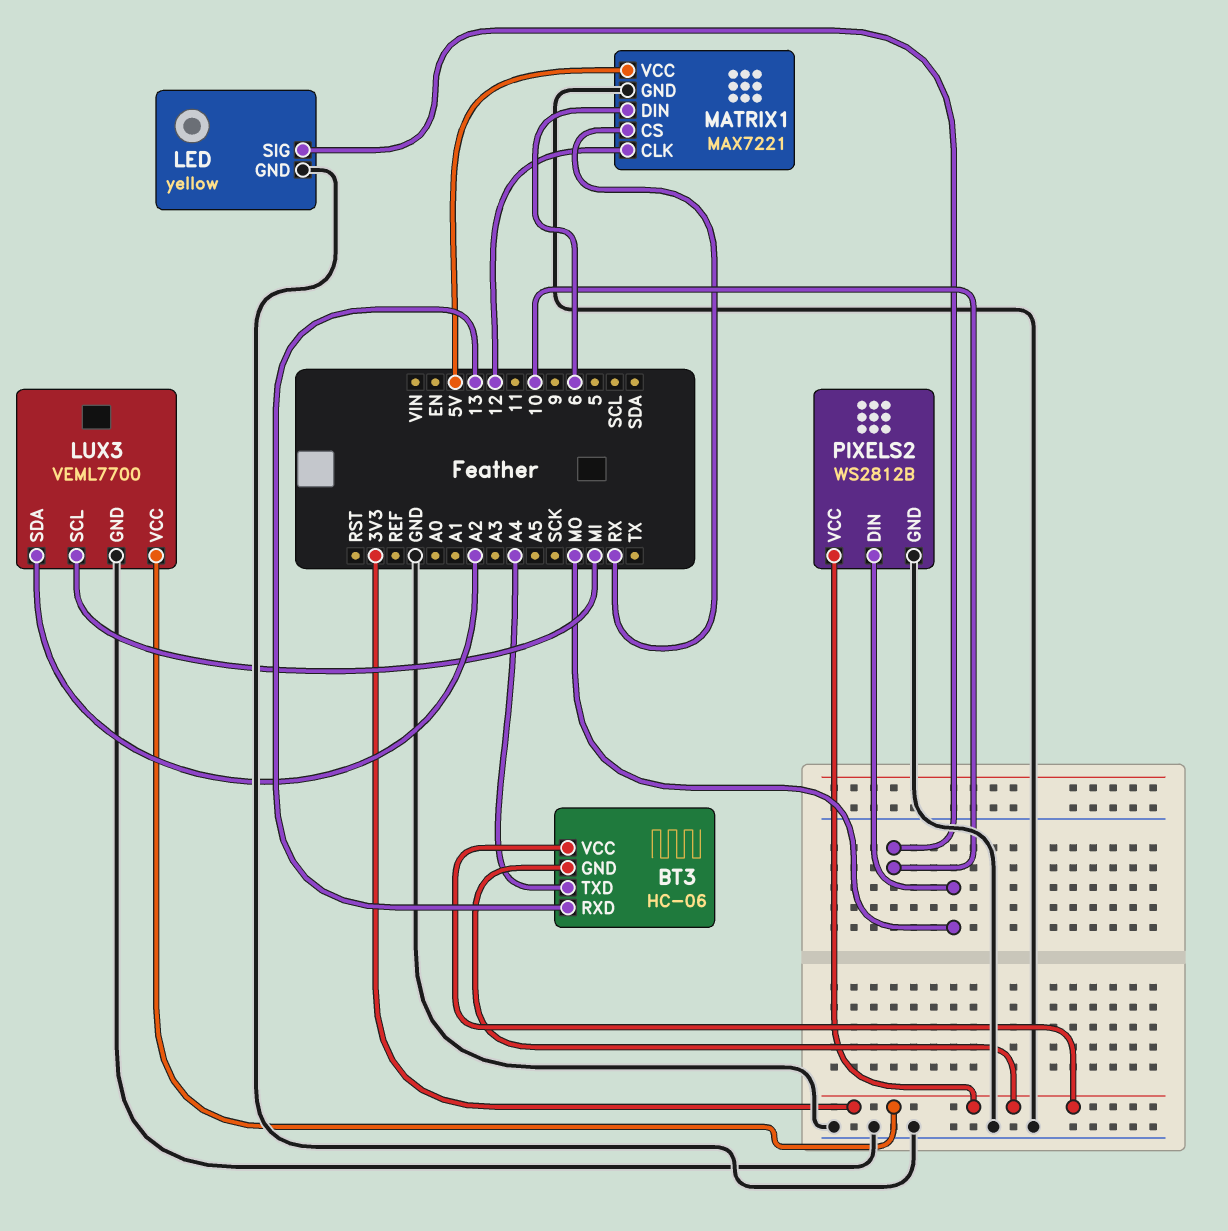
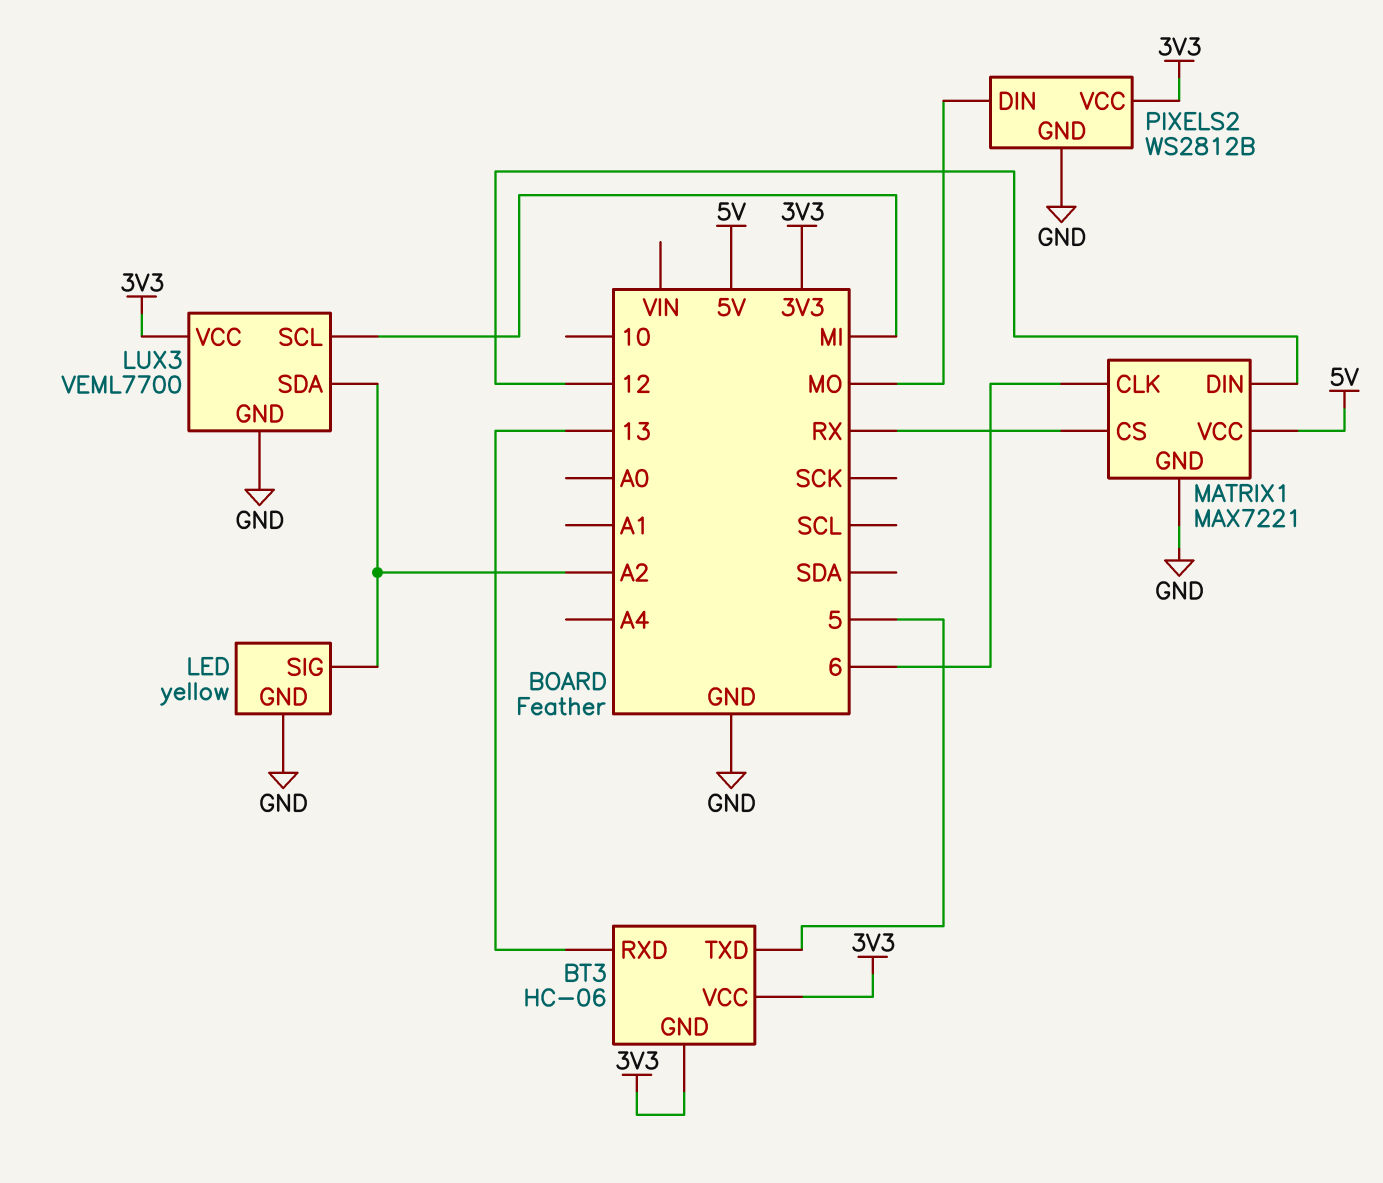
BT3 pin TXD: A4 -> 5
LED pin SIG: 10 -> A2
MATRIX1 pin CLK: 12 -> 6
MATRIX1 pin DIN: 6 -> 12

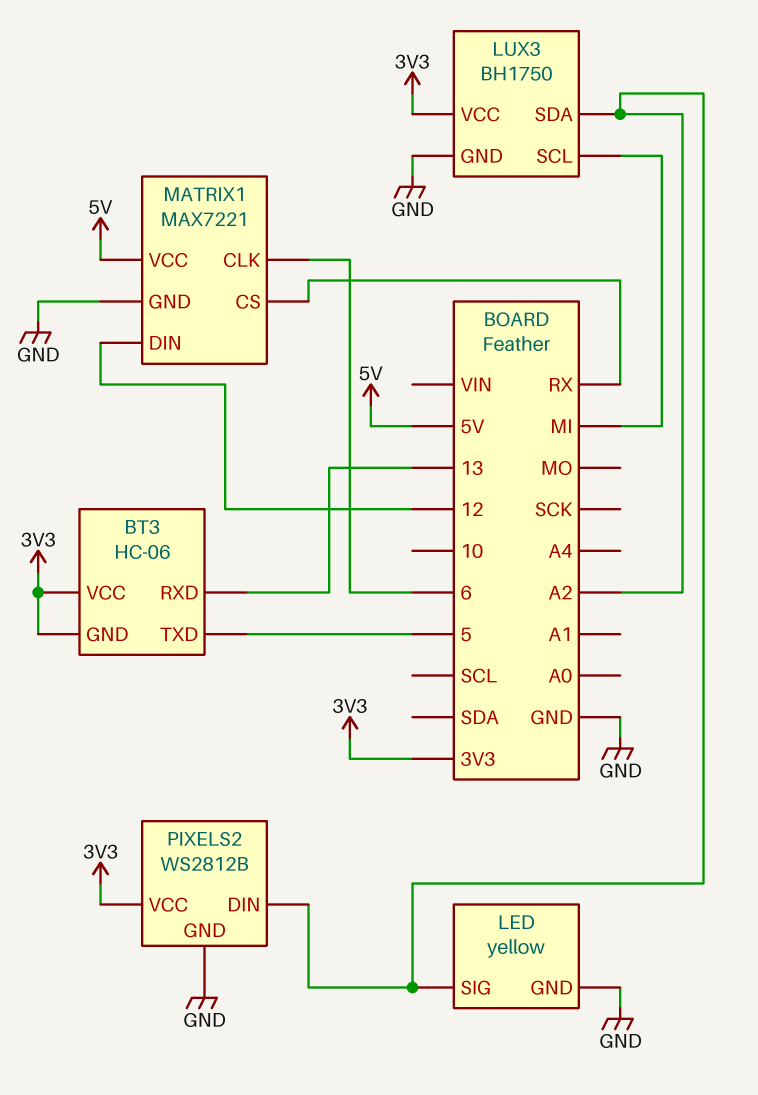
LUX3: VEML7700 -> BH1750
PIXELS2 pin DIN: MO -> A2

